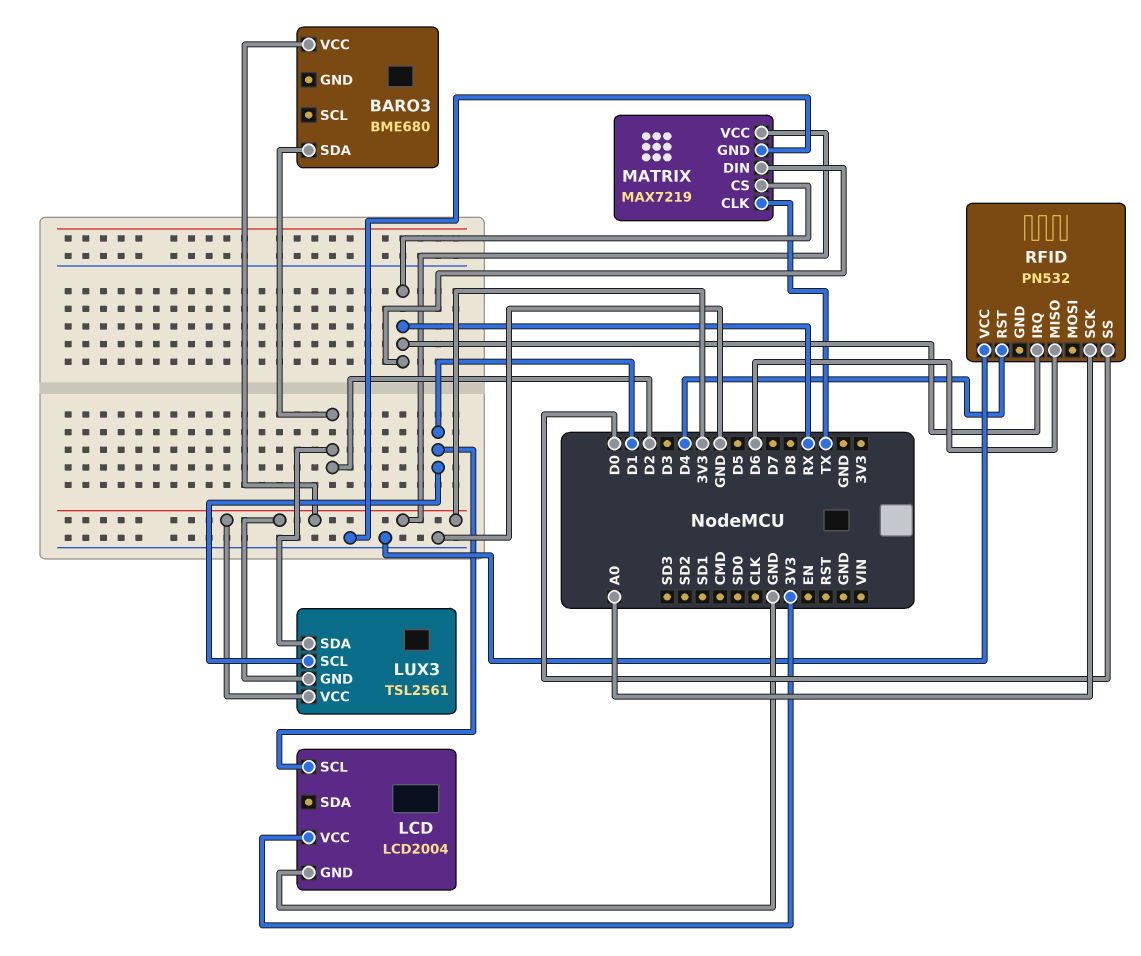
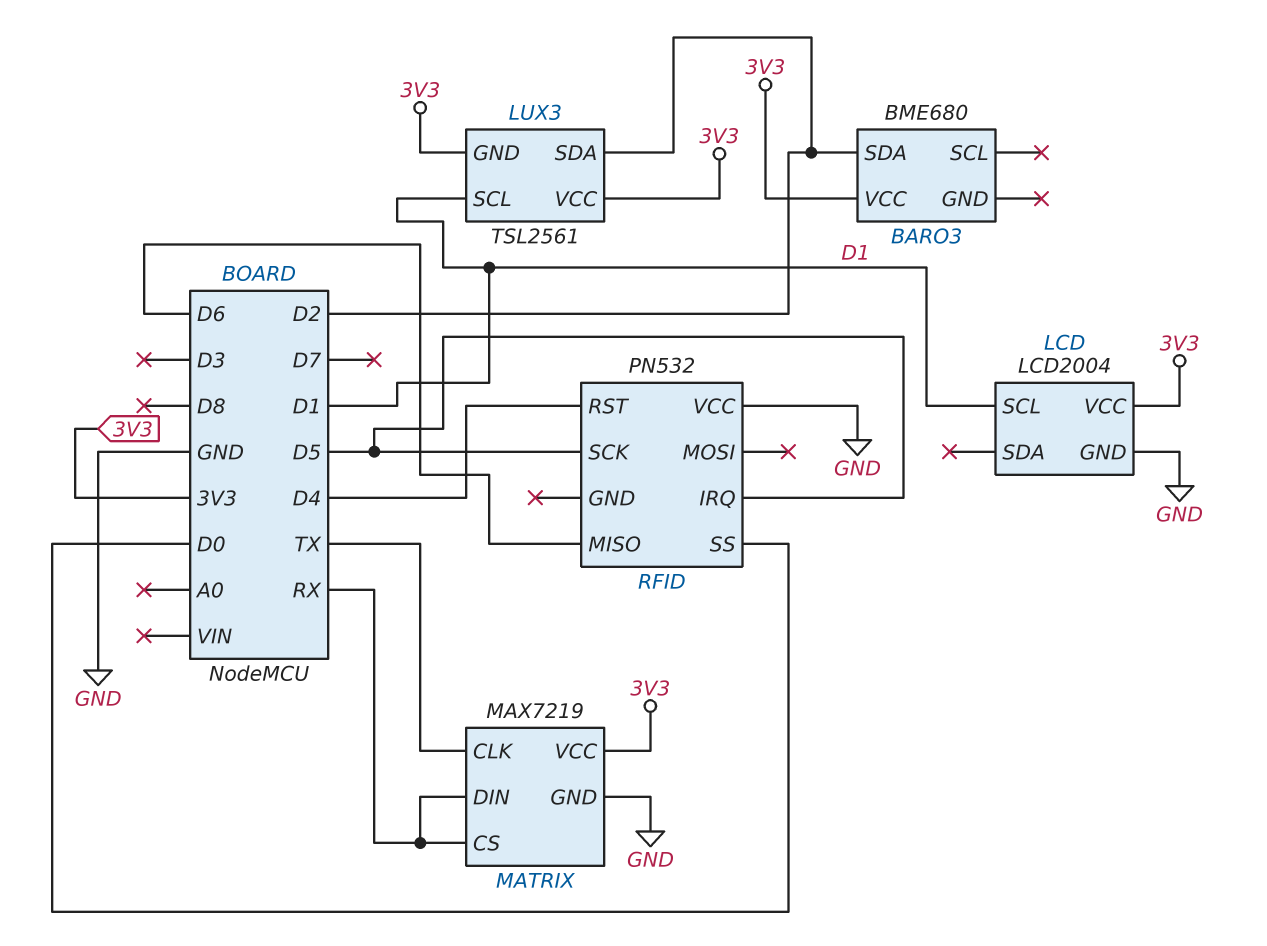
RFID pin IRQ: RX -> D5
RFID pin SCK: A0 -> D5

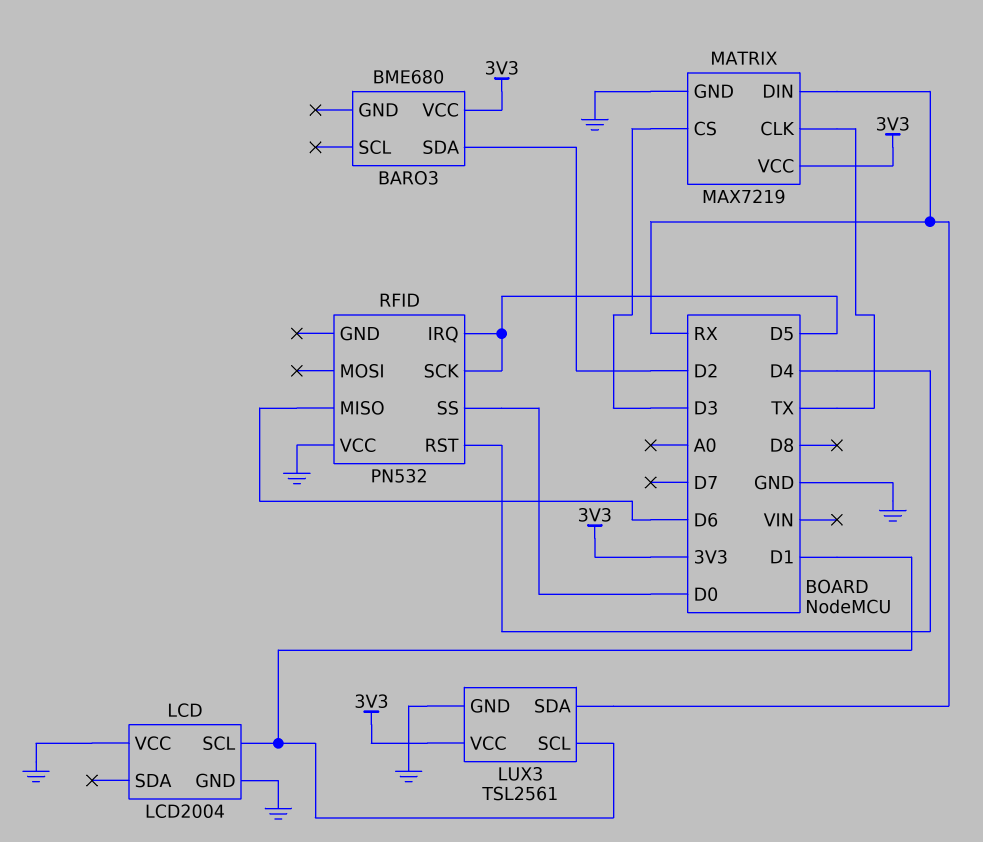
LCD pin VCC: 3V3 -> GND
LUX3 pin GND: 3V3 -> GND
LUX3 pin SDA: D2 -> RX
MATRIX pin CS: RX -> D3

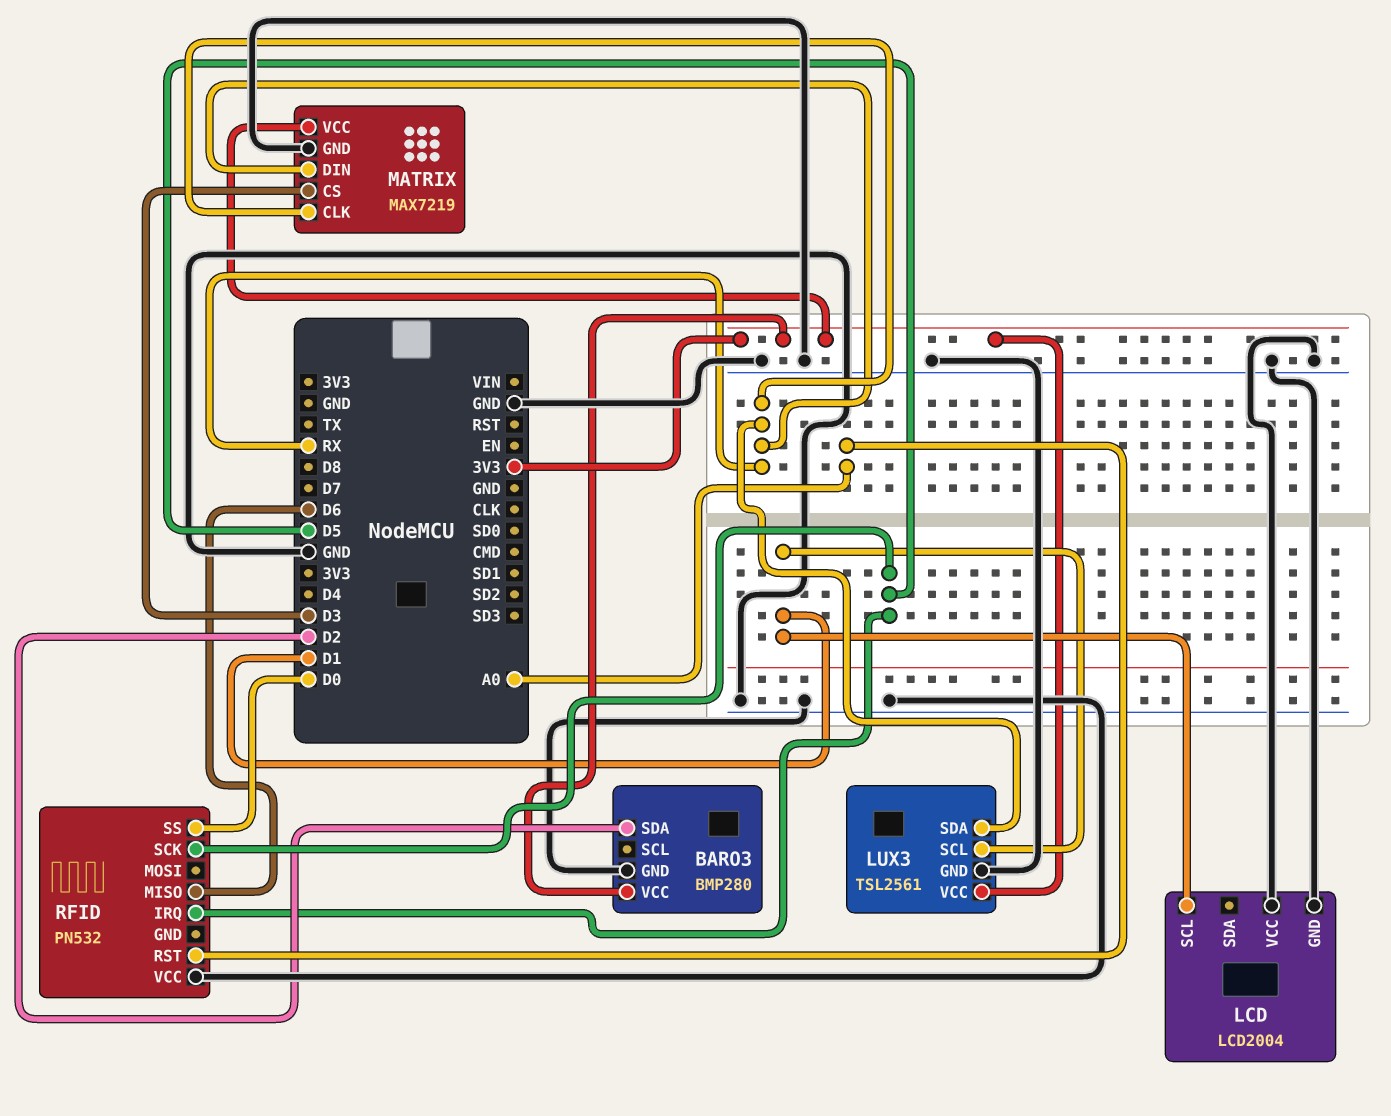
BARO3: BME680 -> BMP280
BARO3 pin GND: none -> GND
MATRIX pin CLK: TX -> RX
RFID pin RST: D4 -> A0

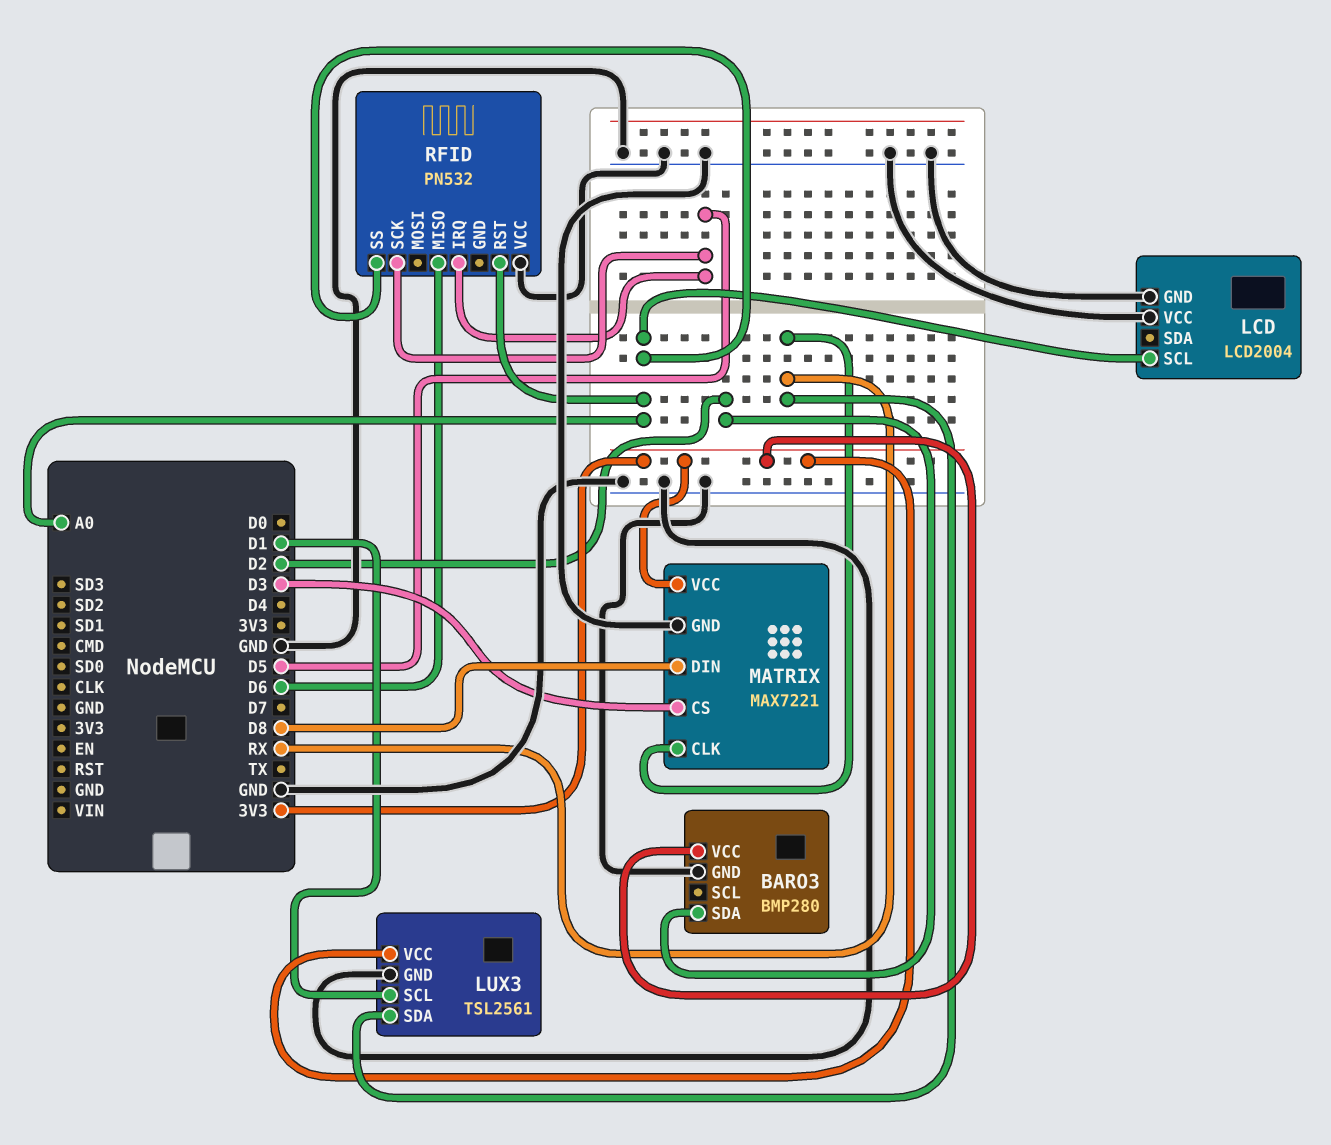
LCD pin SCL: D1 -> A0
MATRIX: MAX7219 -> MAX7221
MATRIX pin DIN: RX -> D8
RFID pin SS: D0 -> A0

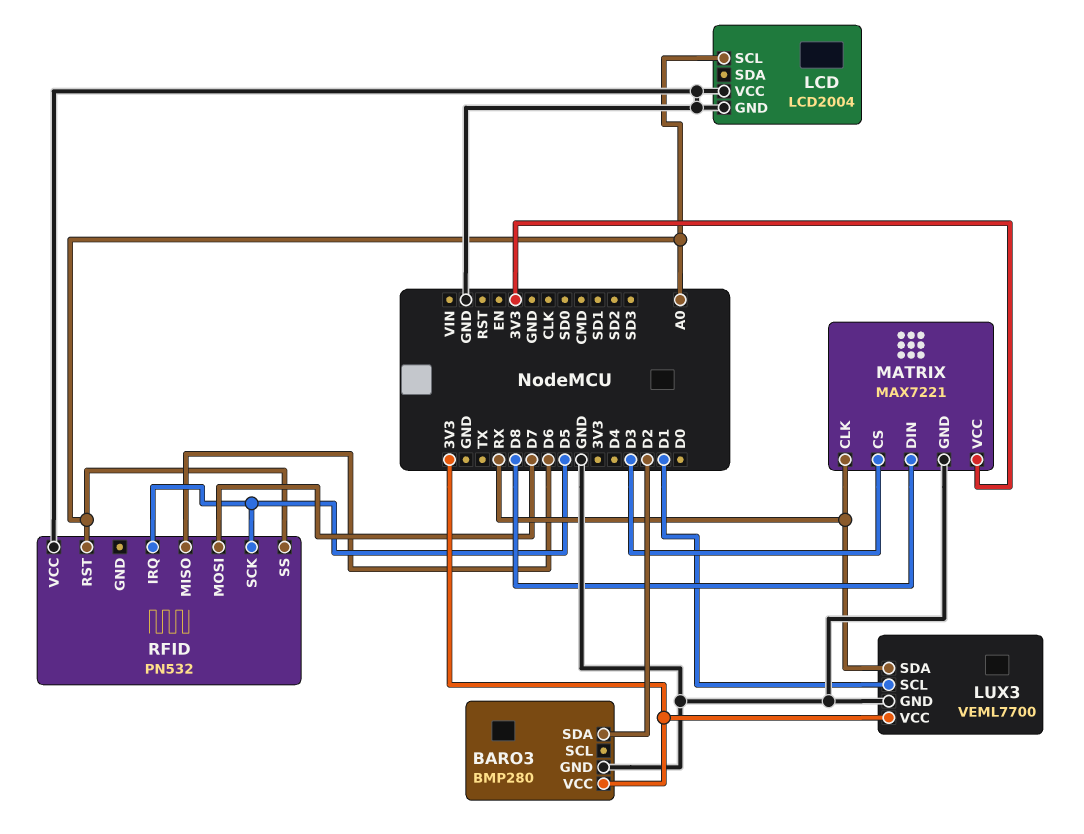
LUX3: TSL2561 -> VEML7700
RFID pin MOSI: none -> D7

